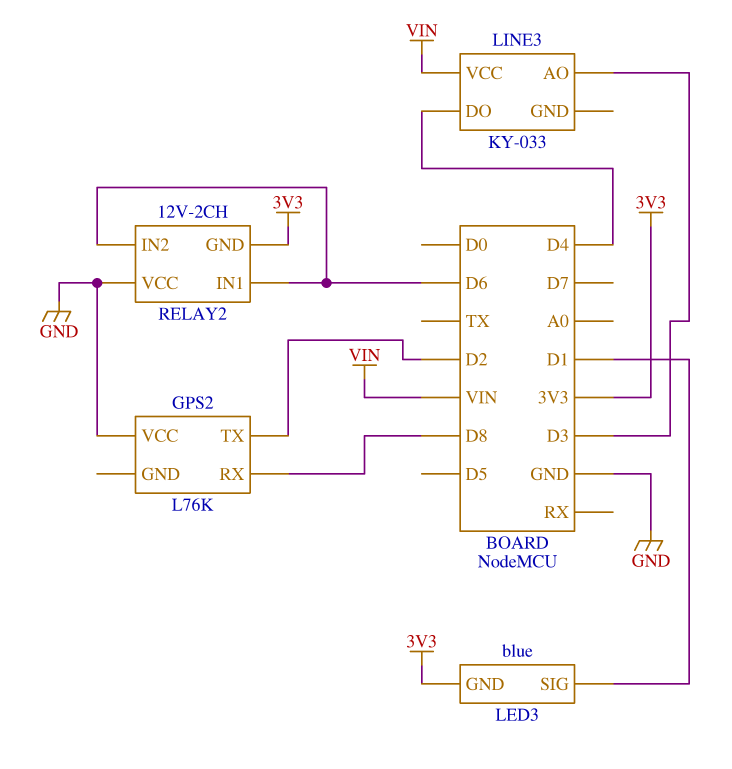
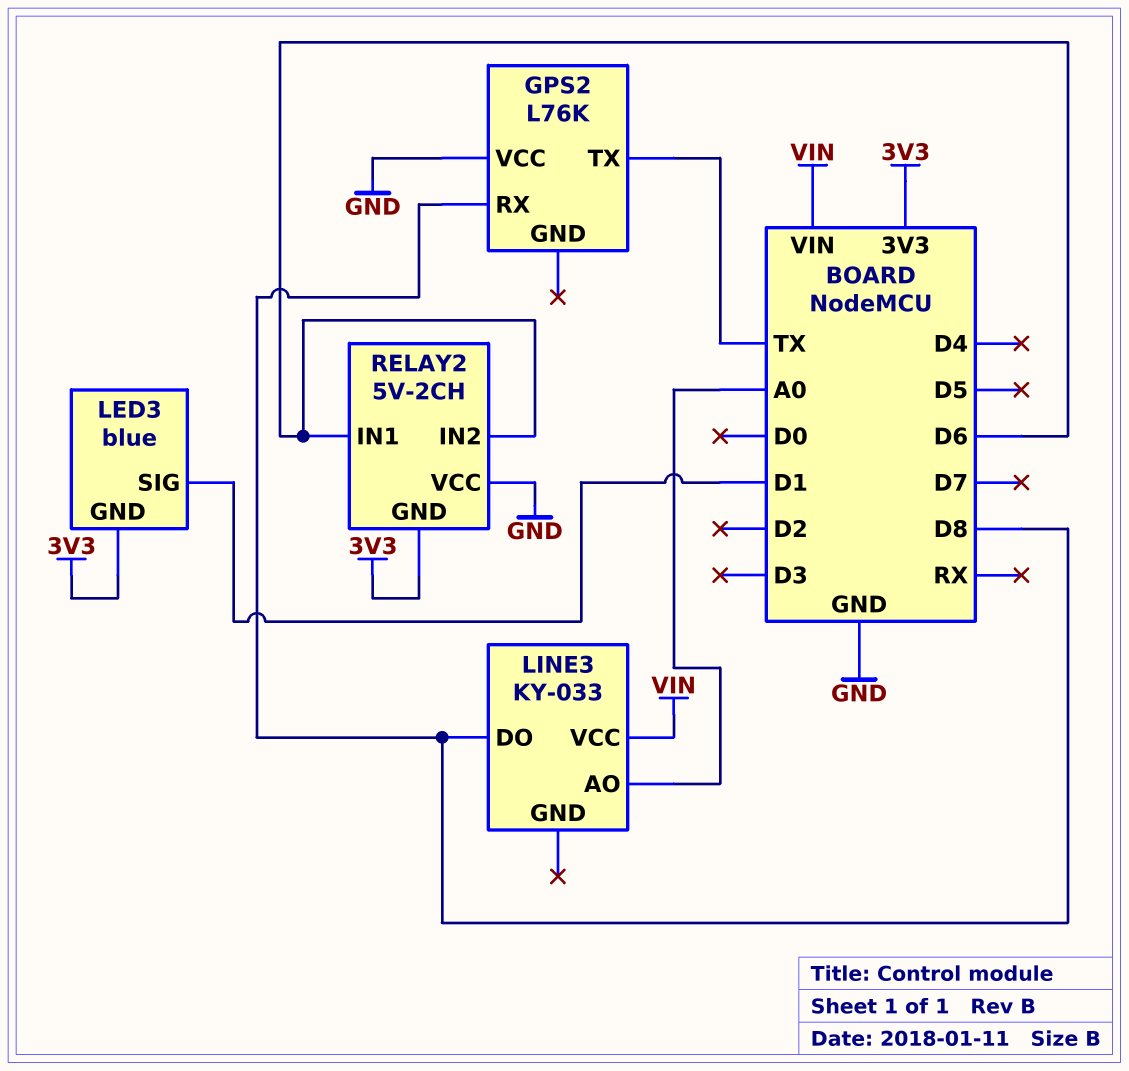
GPS2 pin TX: D2 -> TX
LINE3 pin AO: D3 -> A0
LINE3 pin DO: D4 -> D8
RELAY2: 12V-2CH -> 5V-2CH

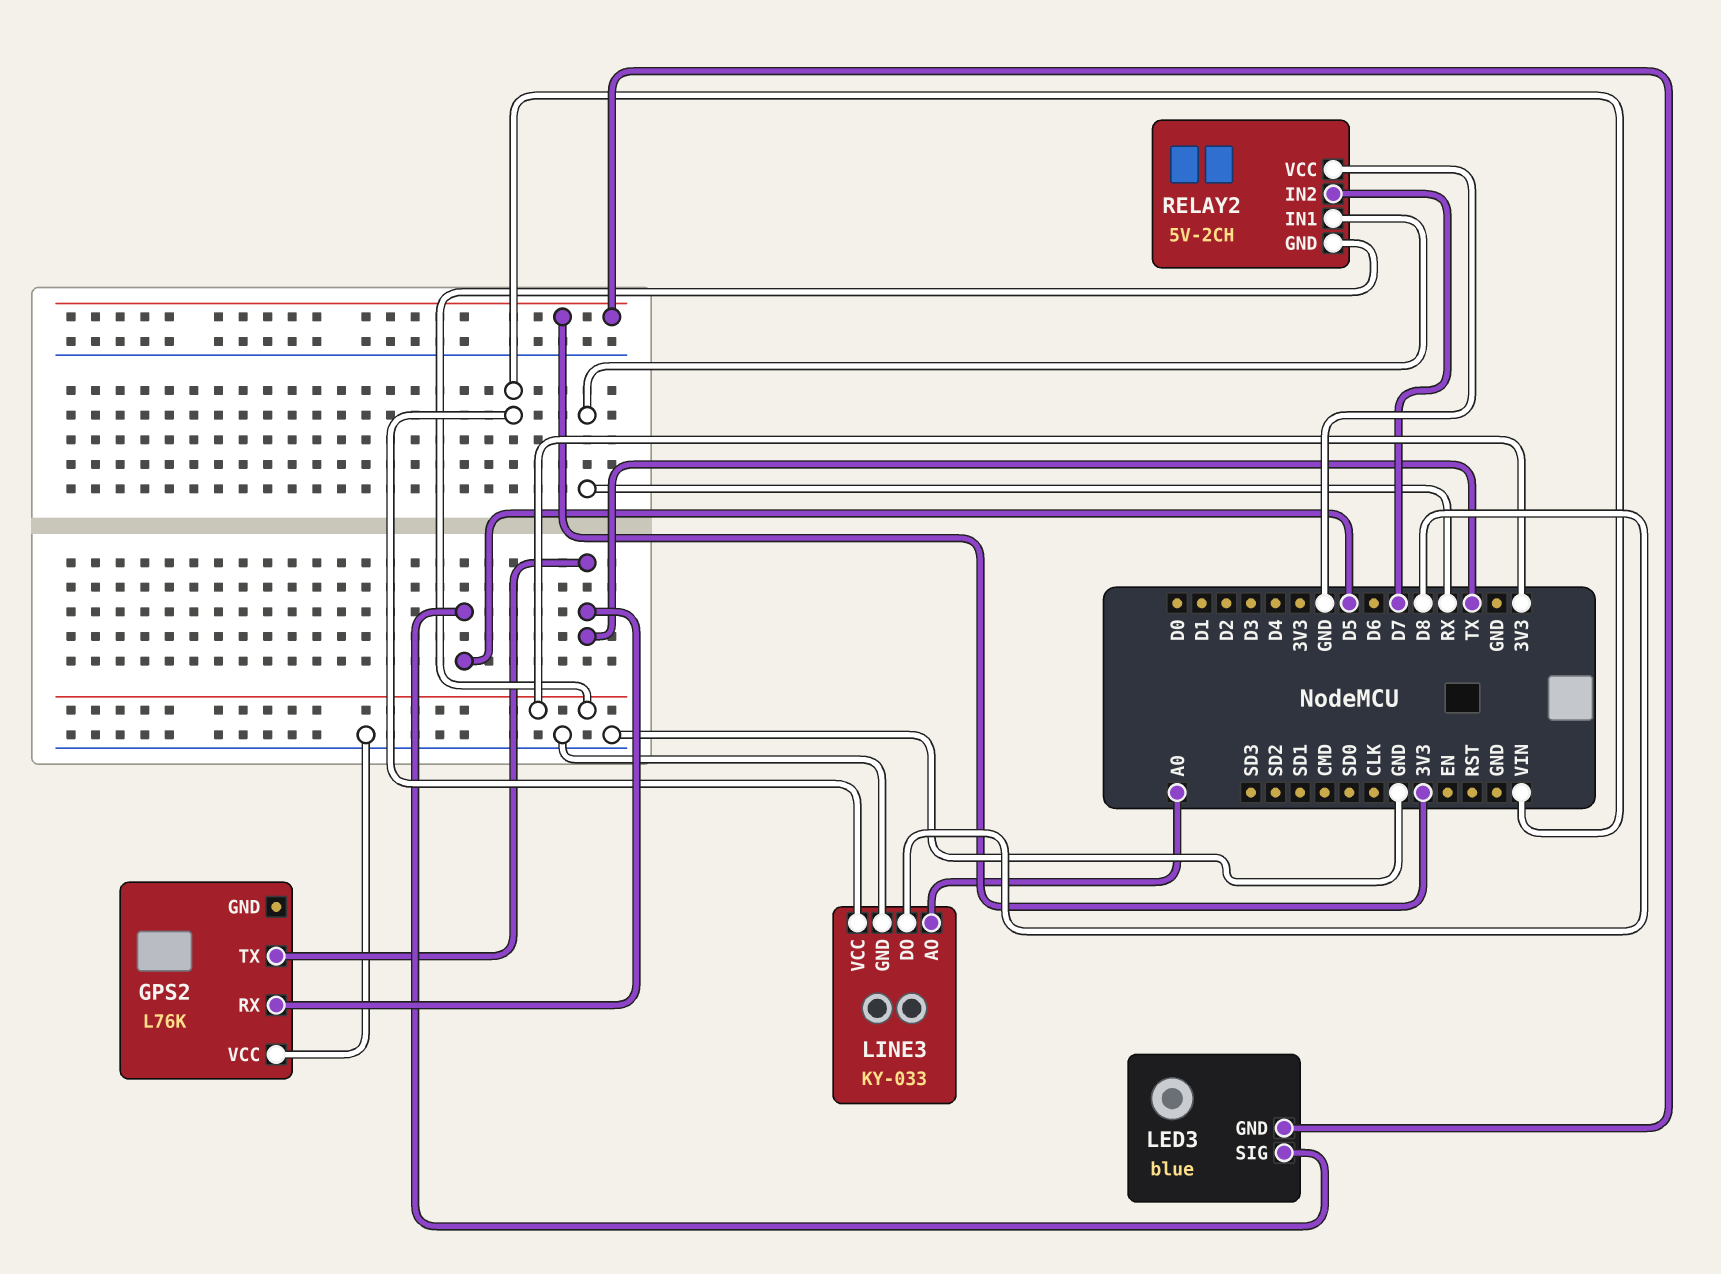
GPS2 pin RX: D8 -> TX
LED3 pin SIG: D1 -> D5
LINE3 pin GND: none -> GND
RELAY2 pin IN1: D6 -> RX
RELAY2 pin IN2: D6 -> D7

